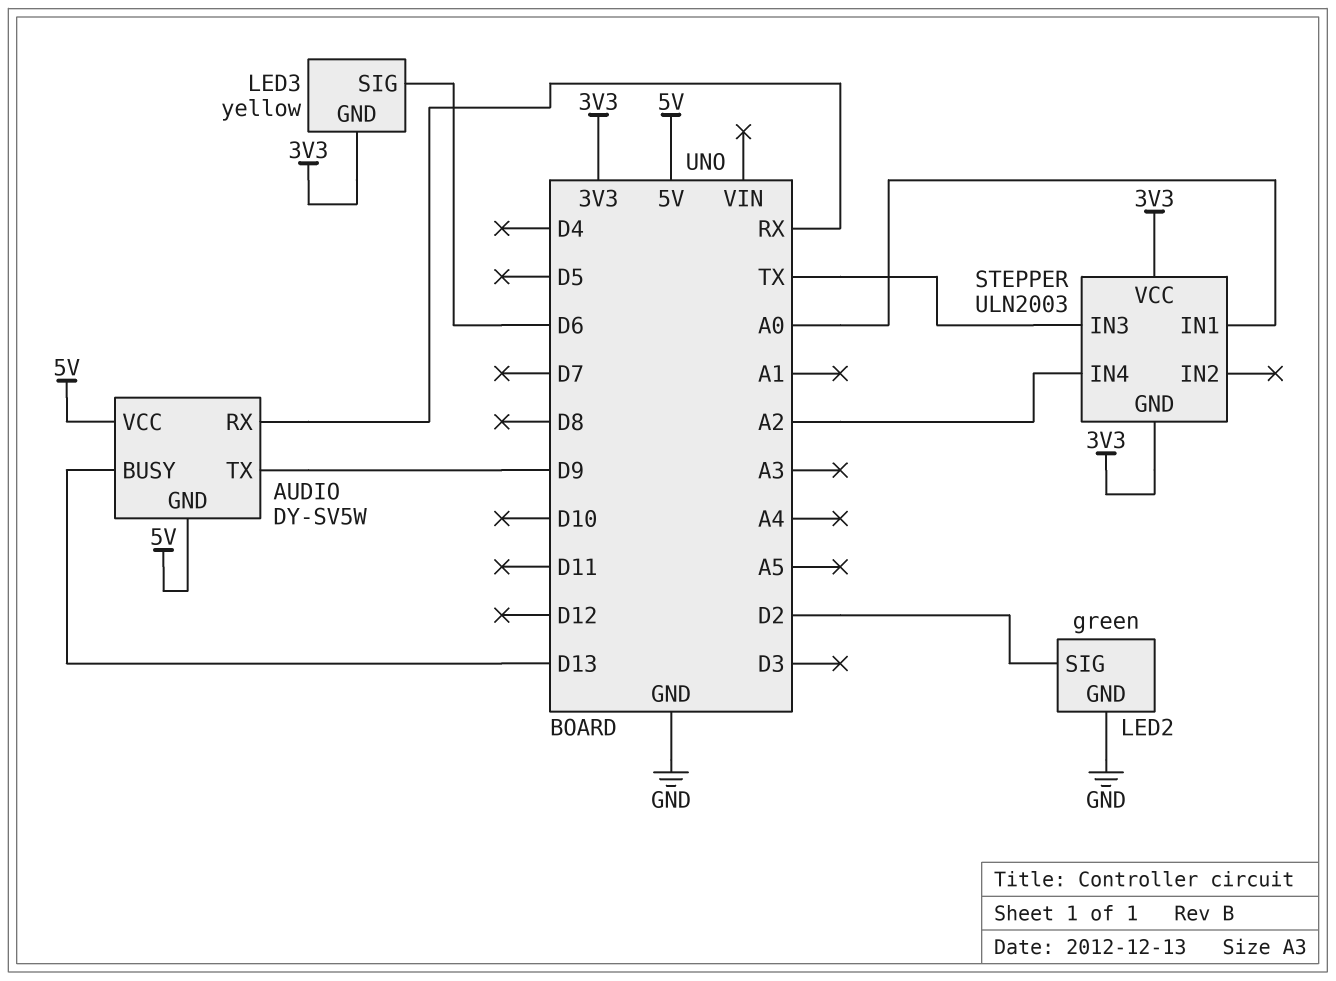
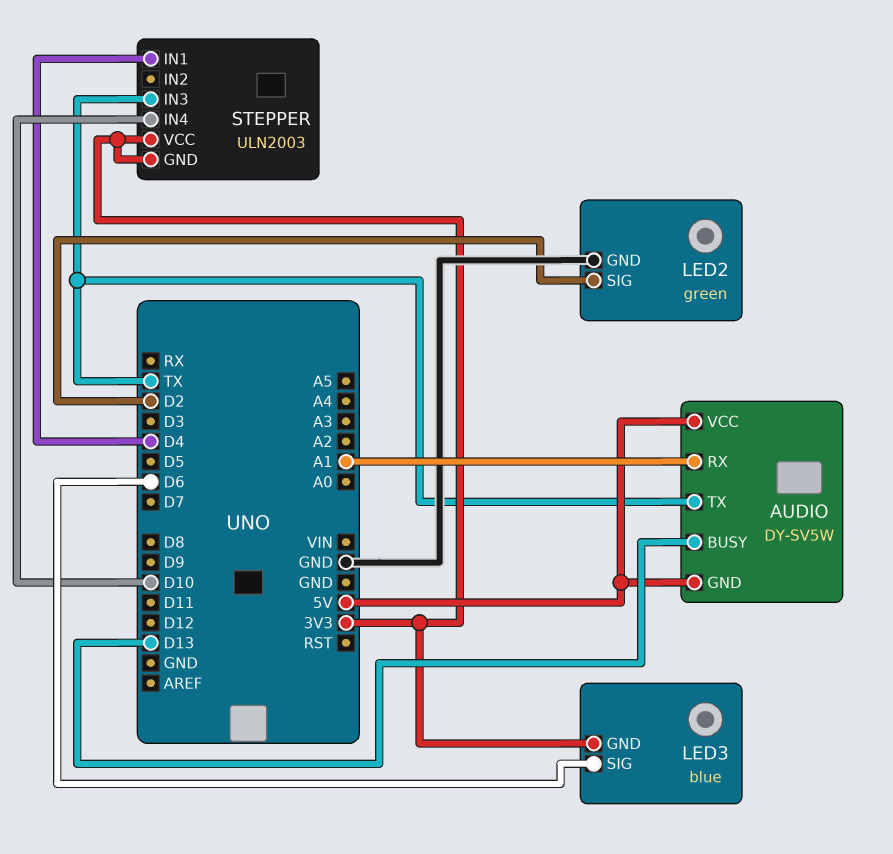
AUDIO pin RX: RX -> A1
AUDIO pin TX: D9 -> TX
LED3: yellow -> blue
STEPPER pin IN1: A0 -> D4
STEPPER pin IN4: A2 -> D10

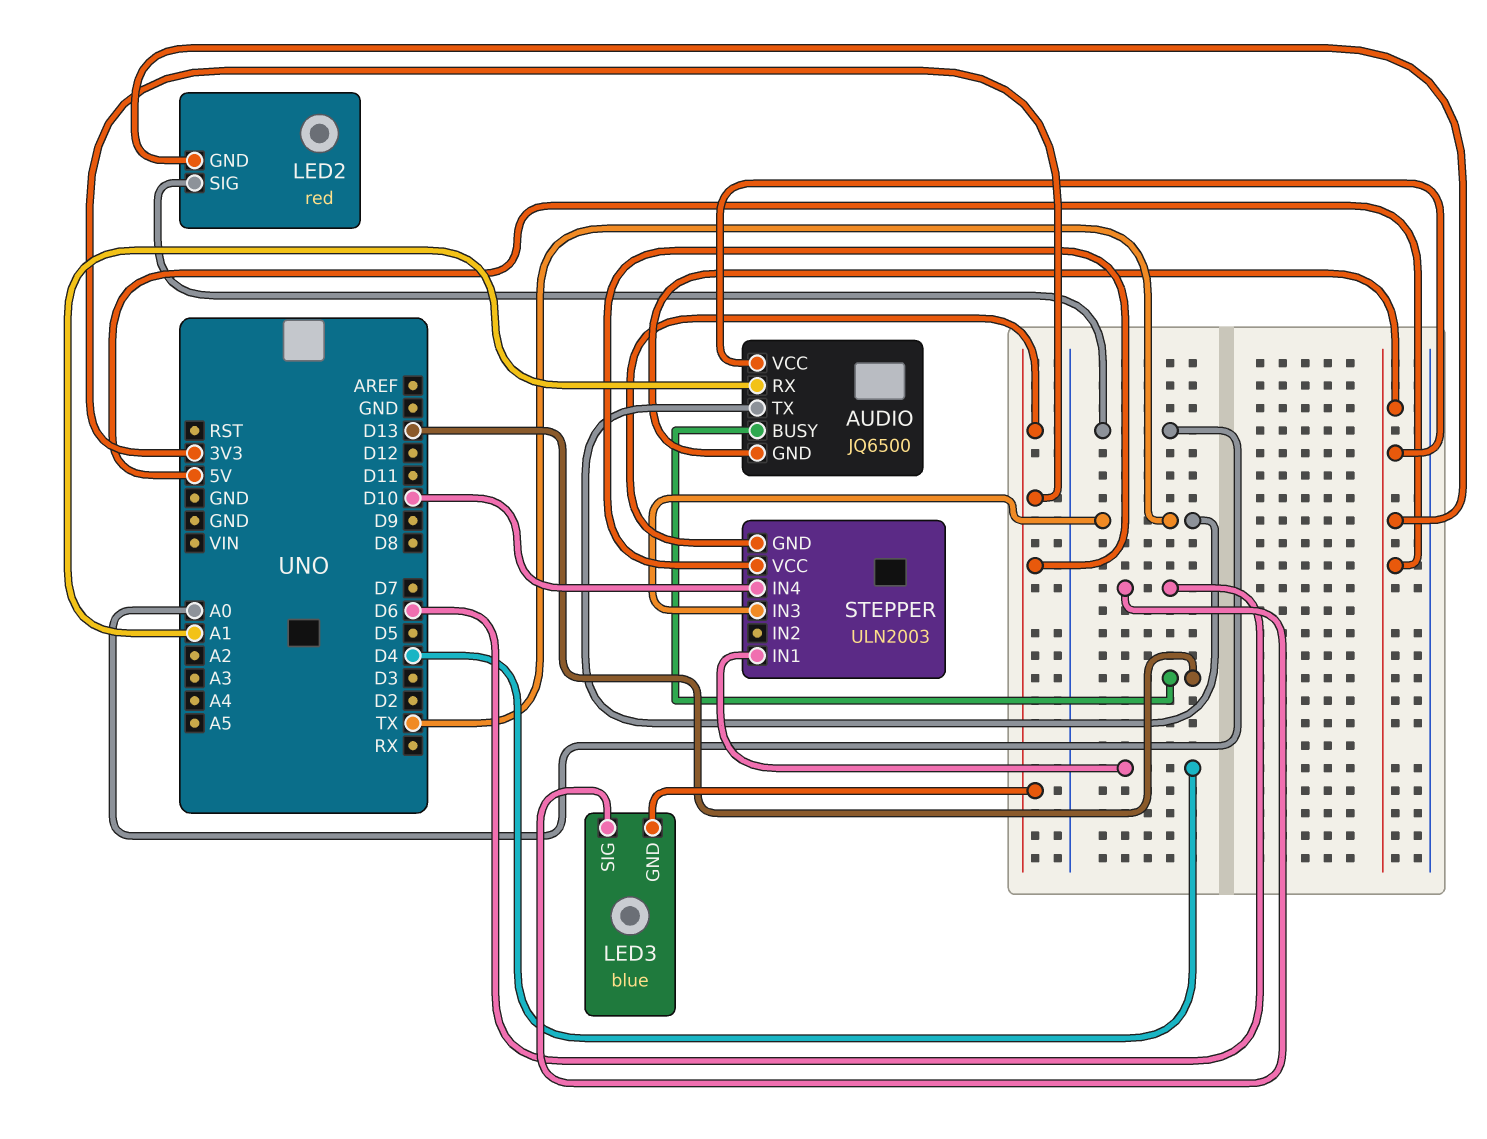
AUDIO: DY-SV5W -> JQ6500
LED2: green -> red
LED2 pin GND: GND -> 5V
LED2 pin SIG: D2 -> A0

